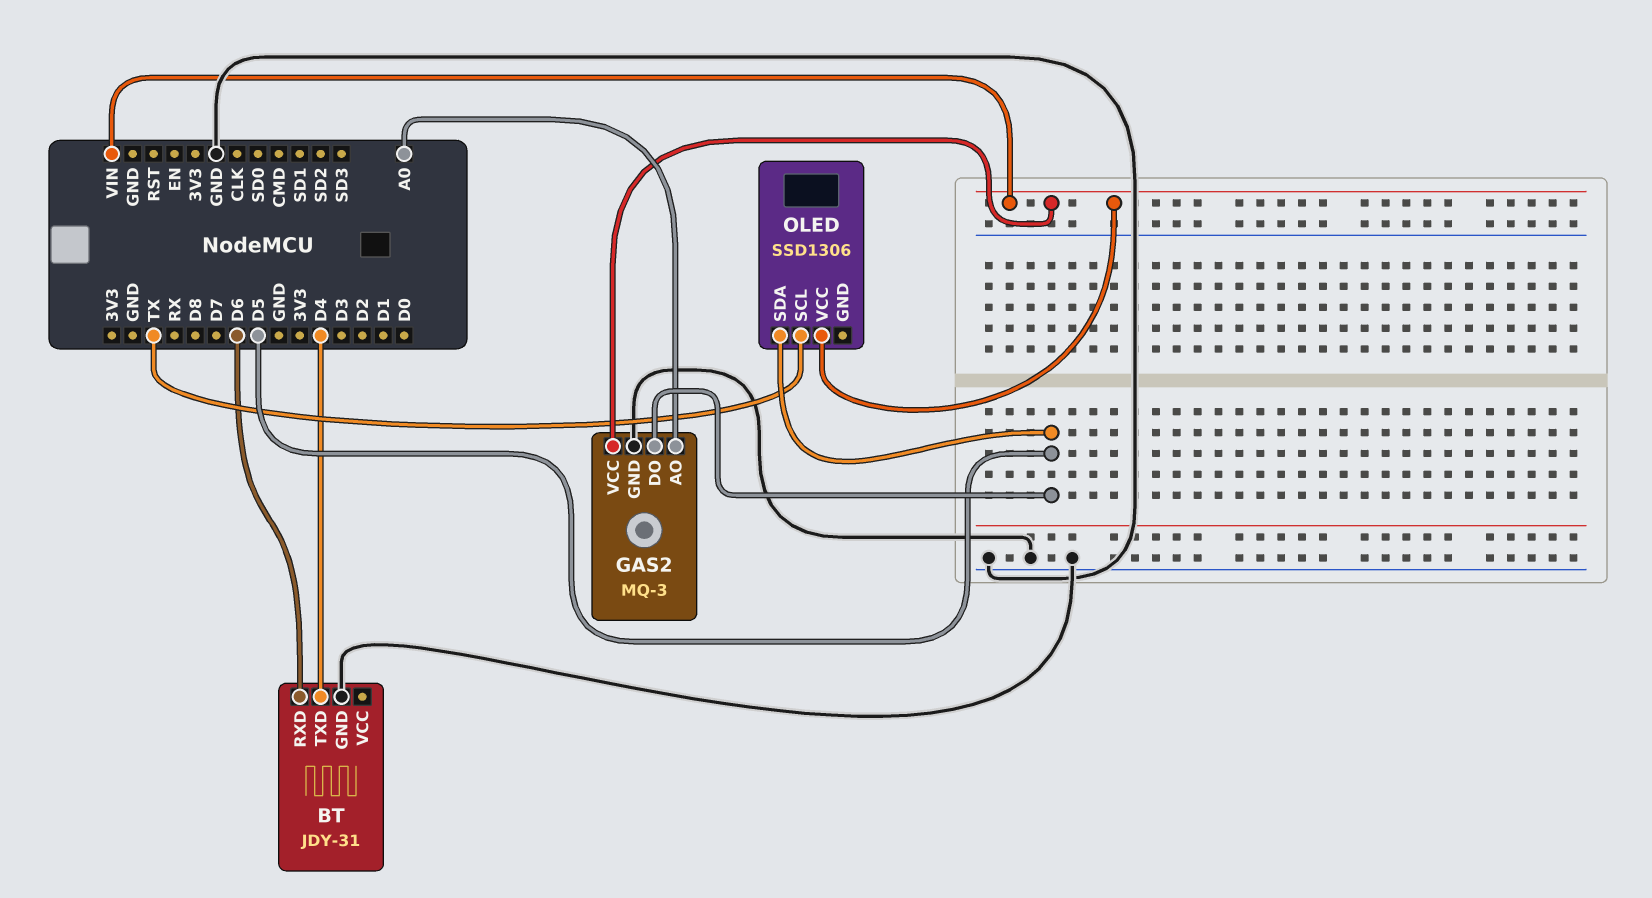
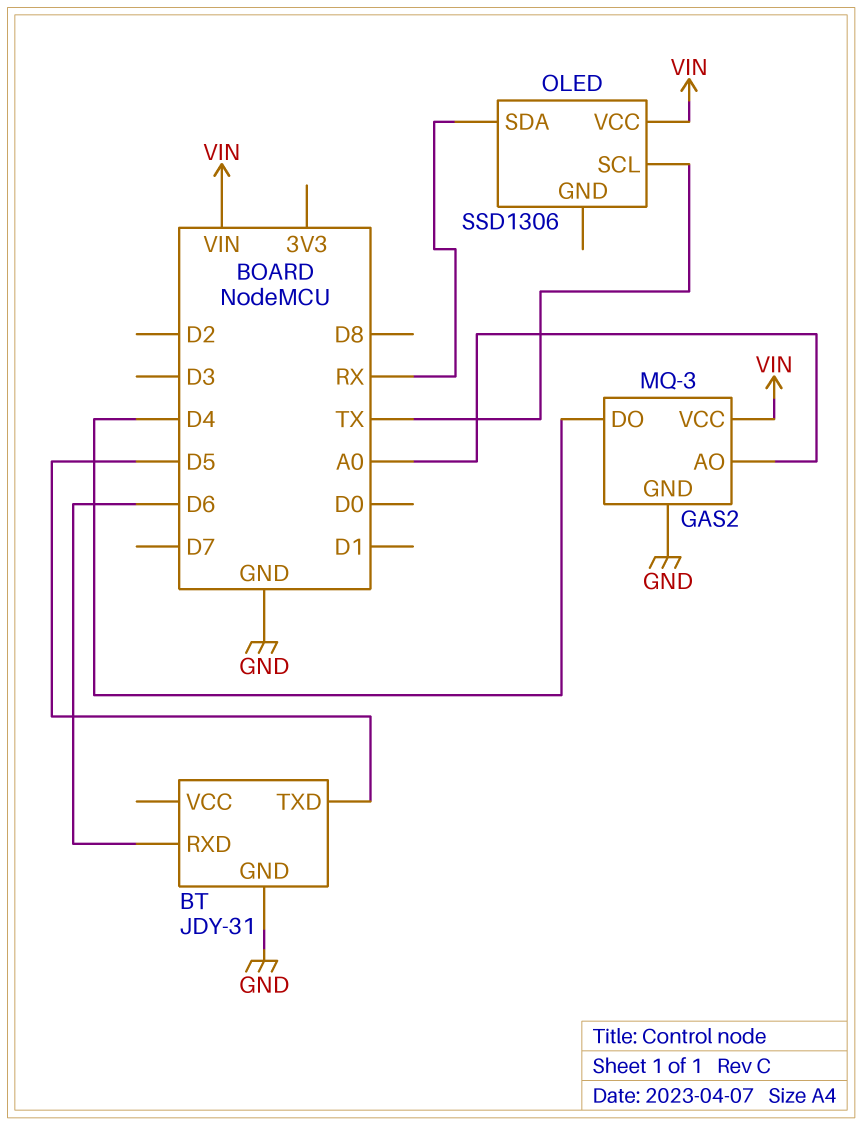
BT pin TXD: D4 -> D5
GAS2 pin DO: D5 -> D4
OLED pin SDA: D5 -> RX

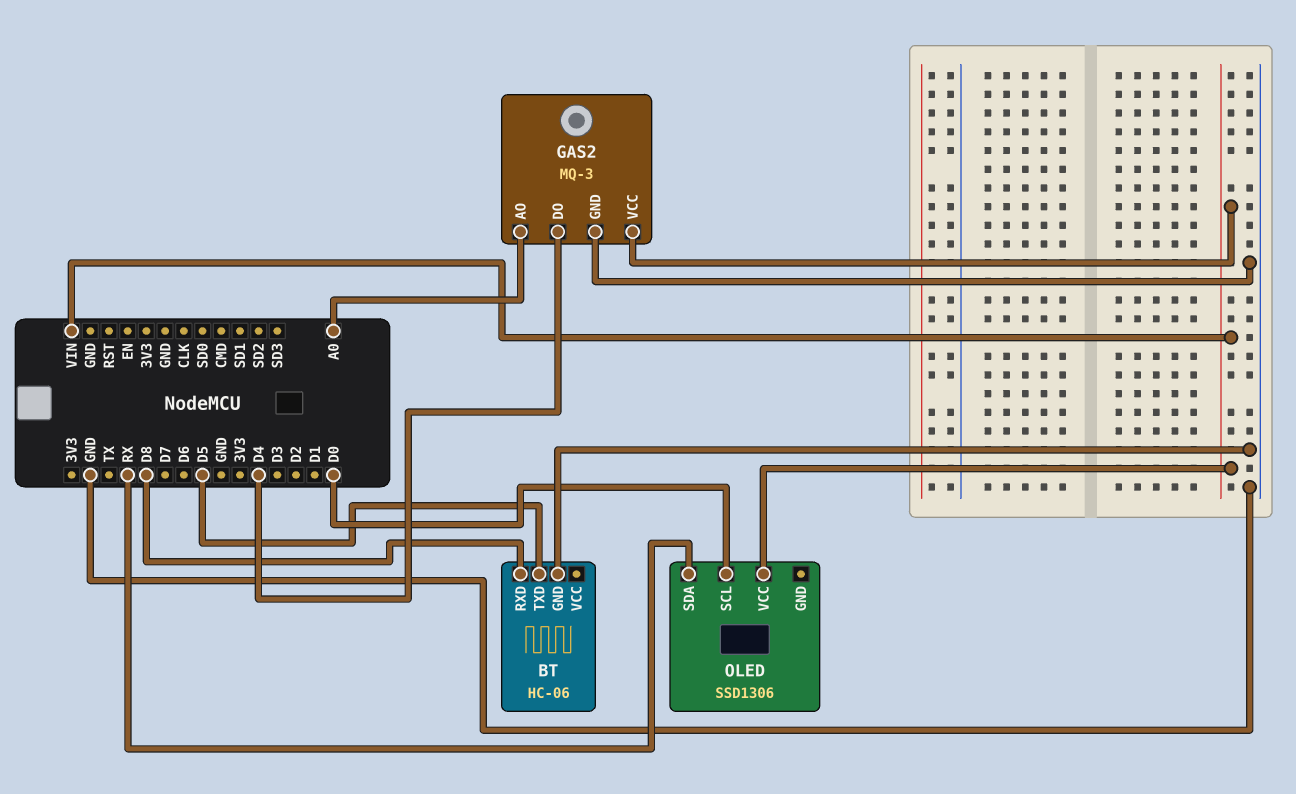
BT: JDY-31 -> HC-06
BT pin RXD: D6 -> D8
OLED pin SCL: TX -> D0

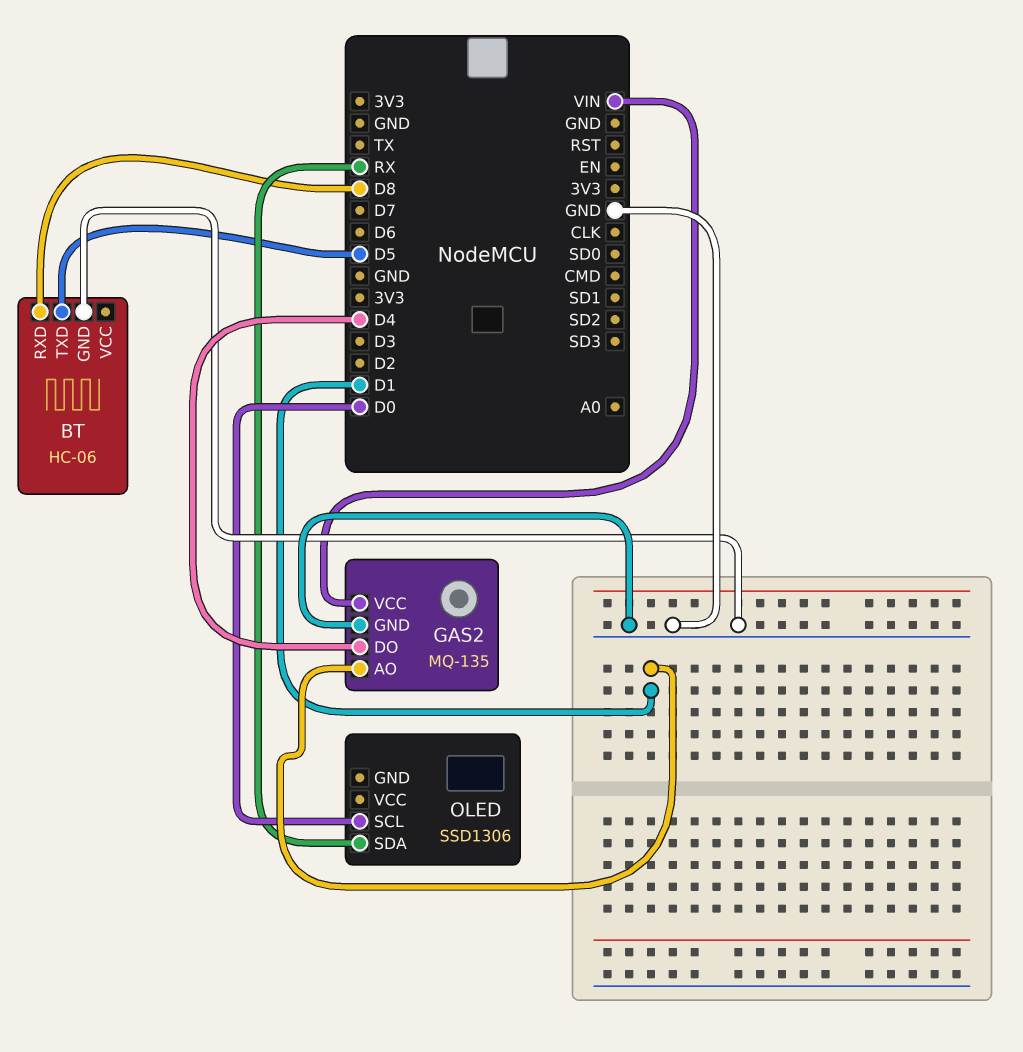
GAS2: MQ-3 -> MQ-135
GAS2 pin AO: A0 -> D1
OLED pin VCC: VIN -> none

